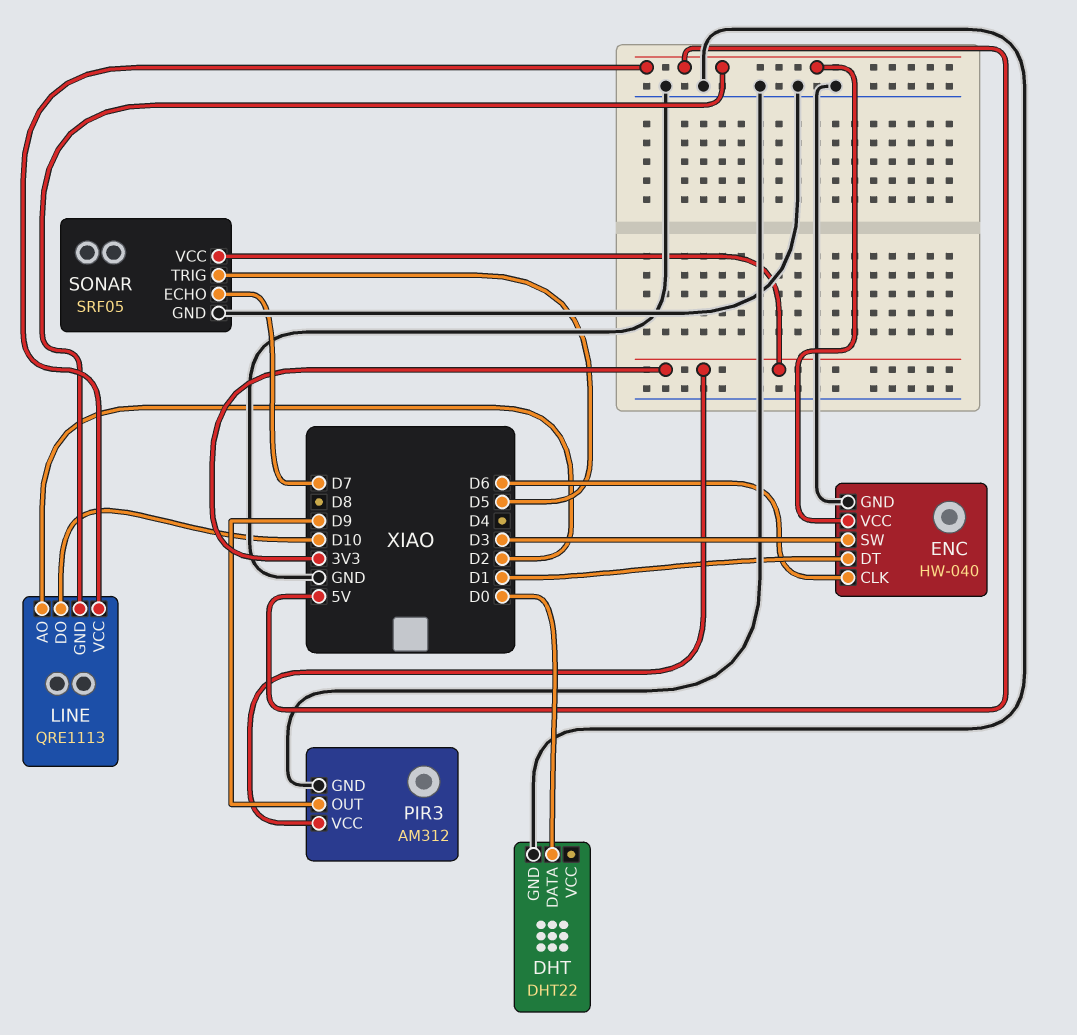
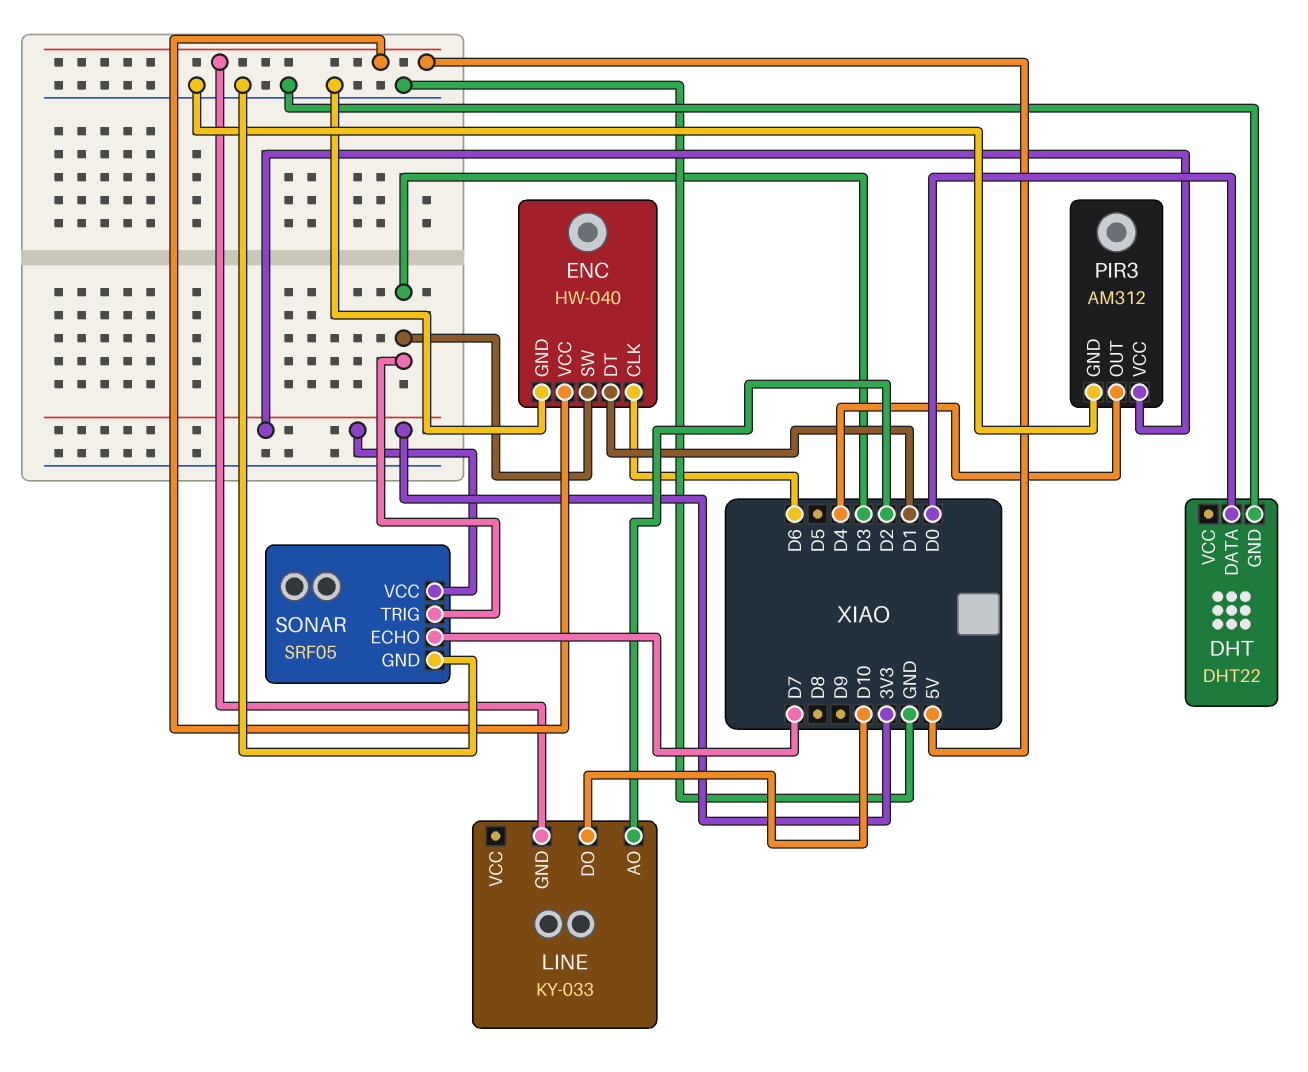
LINE: QRE1113 -> KY-033
LINE pin VCC: 5V -> none
PIR3 pin OUT: D9 -> D4
SONAR pin TRIG: D5 -> D3

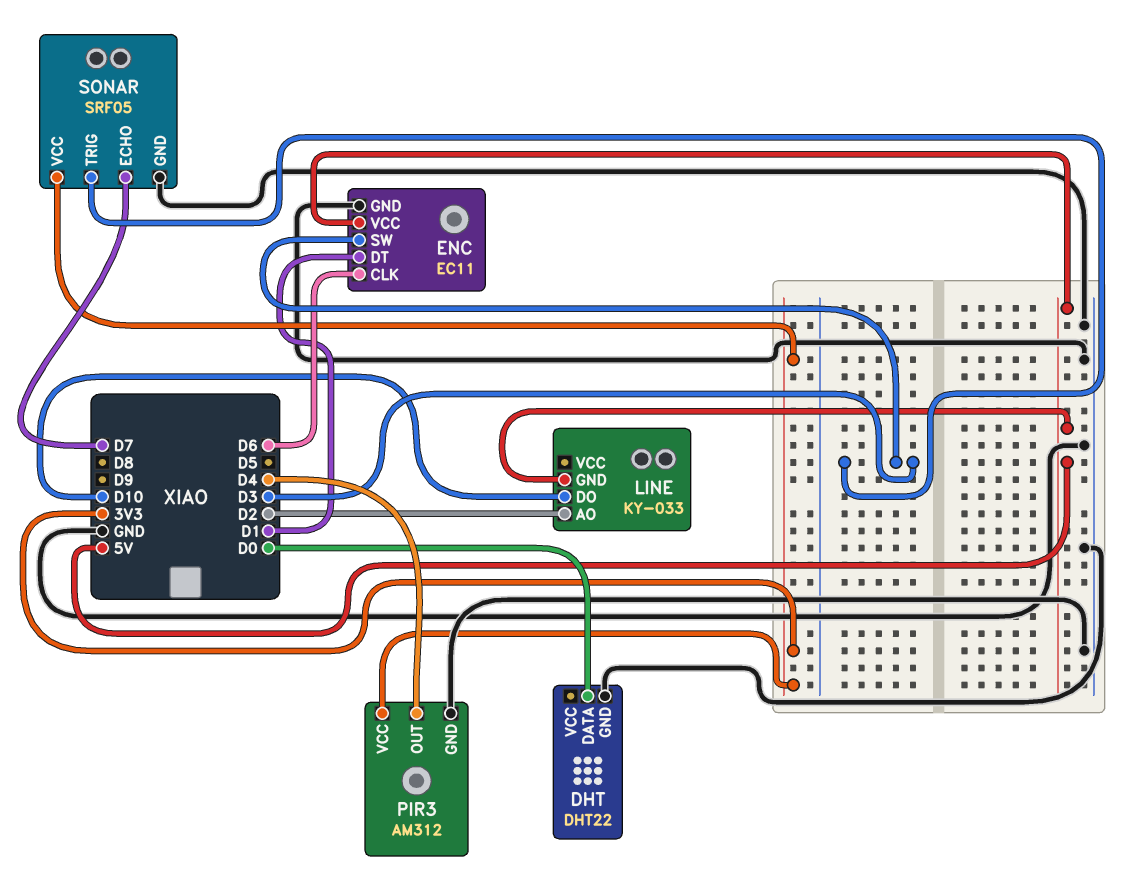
ENC: HW-040 -> EC11

